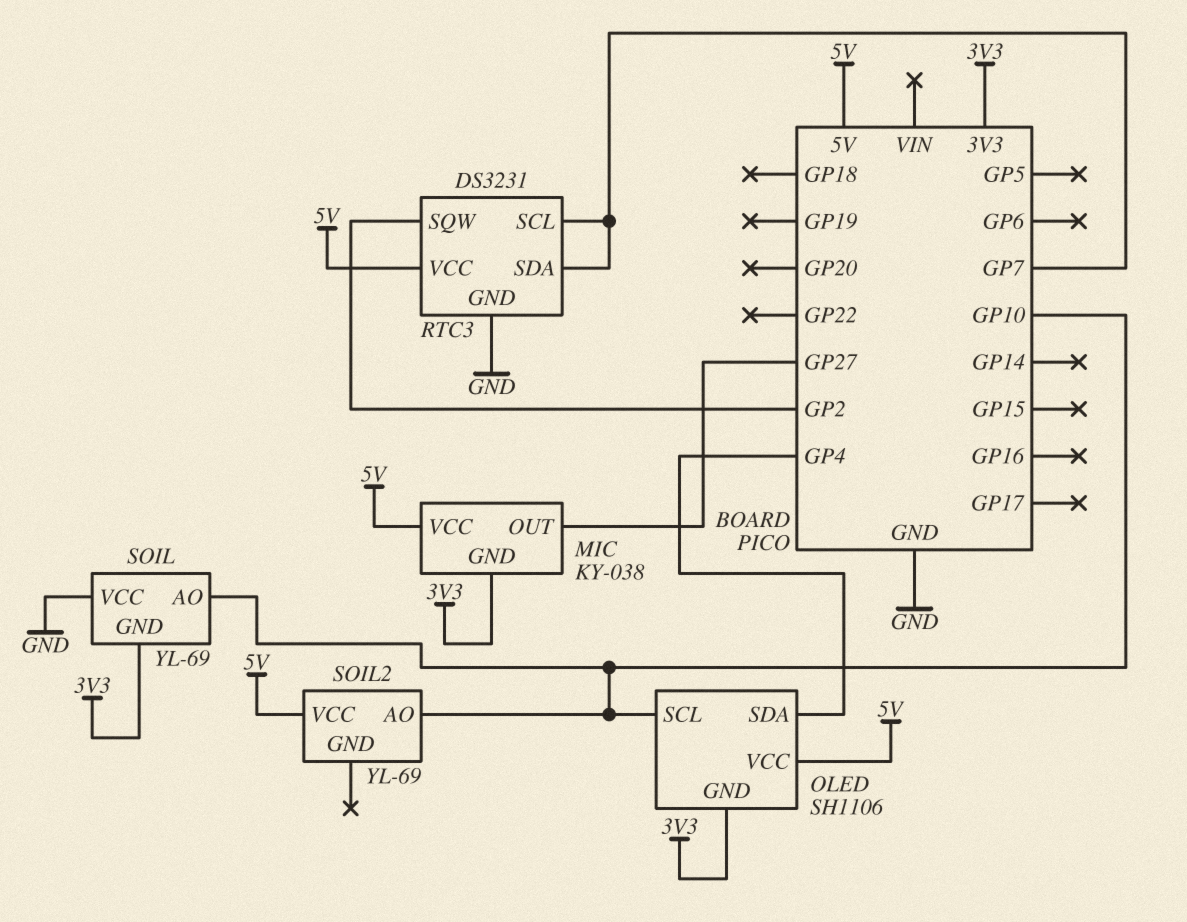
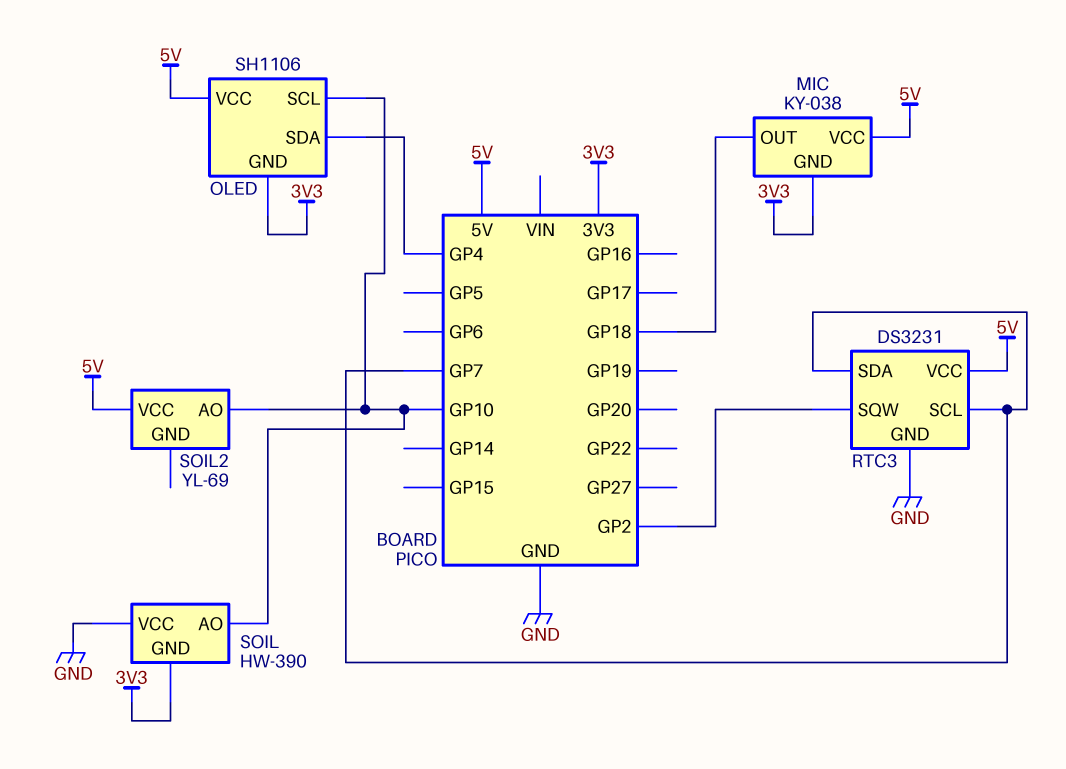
MIC pin OUT: GP27 -> GP18
SOIL: YL-69 -> HW-390

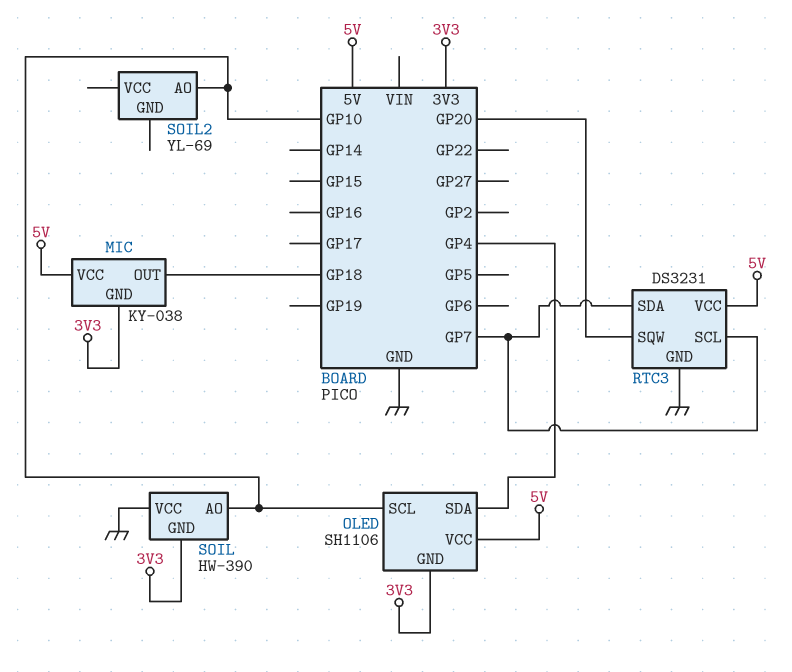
RTC3 pin SQW: GP2 -> GP20
SOIL2 pin VCC: 5V -> none

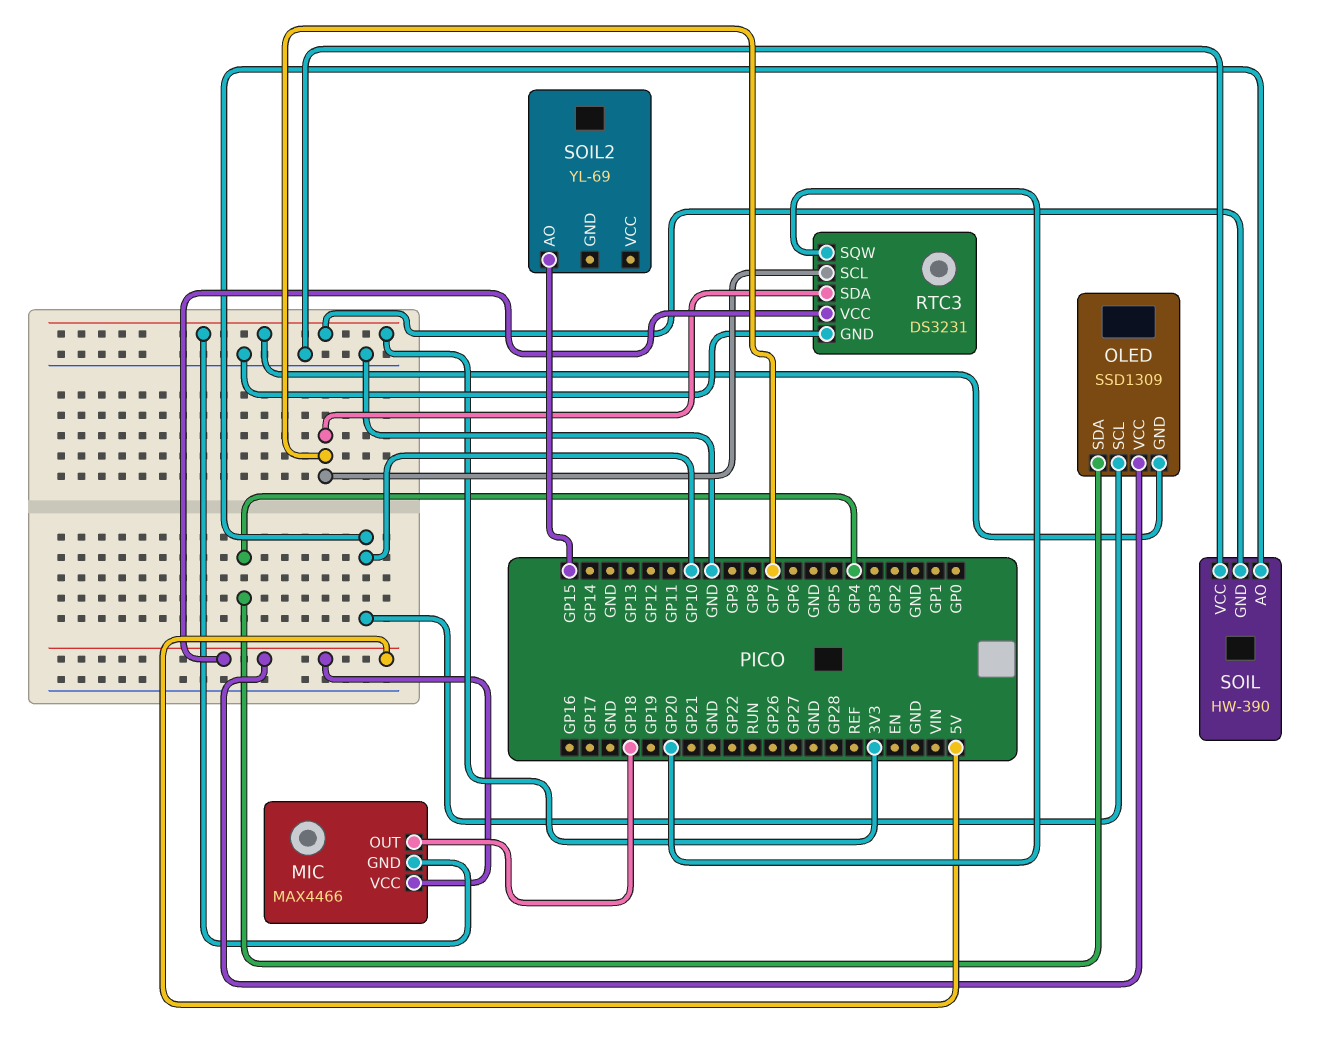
MIC: KY-038 -> MAX4466
OLED: SH1106 -> SSD1309
SOIL2 pin AO: GP10 -> GP15

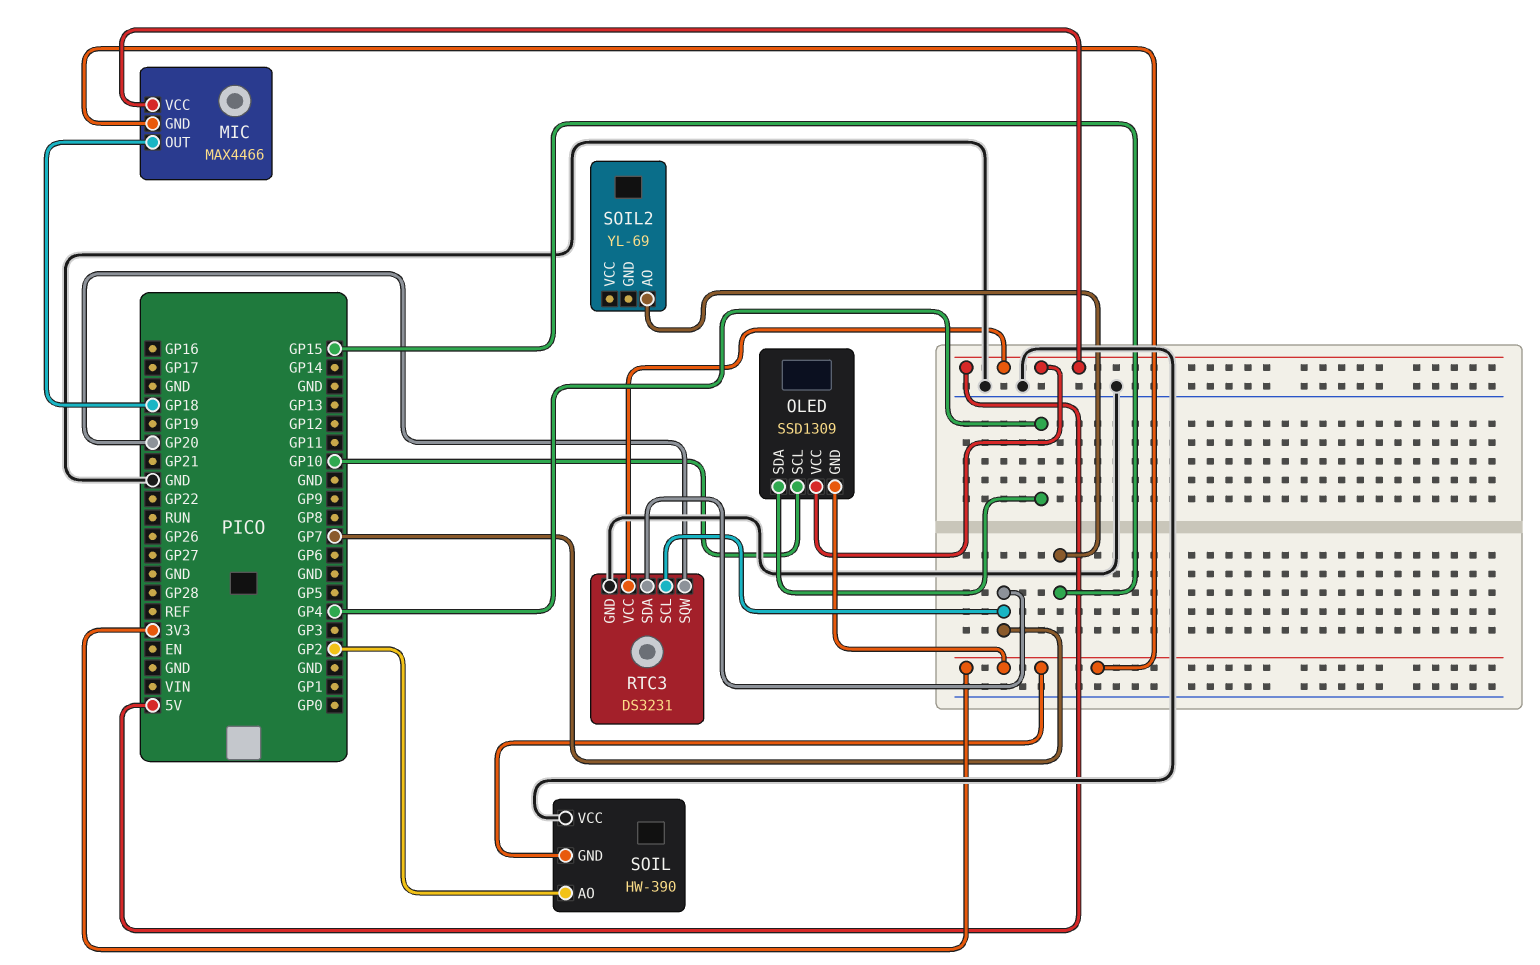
SOIL pin AO: GP10 -> GP2

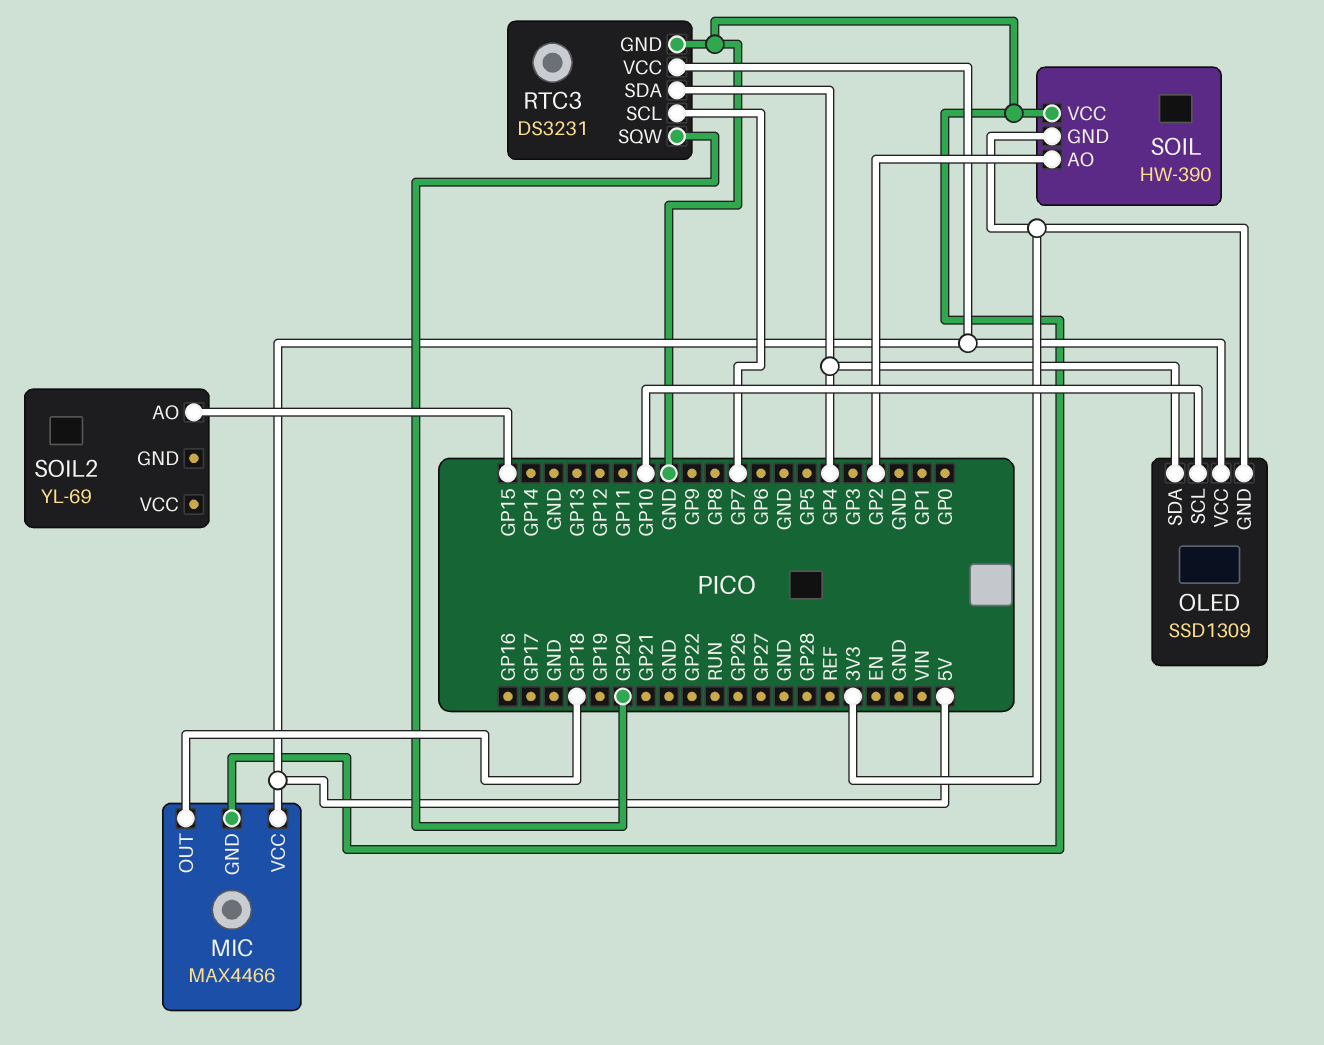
MIC pin GND: 3V3 -> GND
RTC3 pin SDA: GP7 -> GP4

